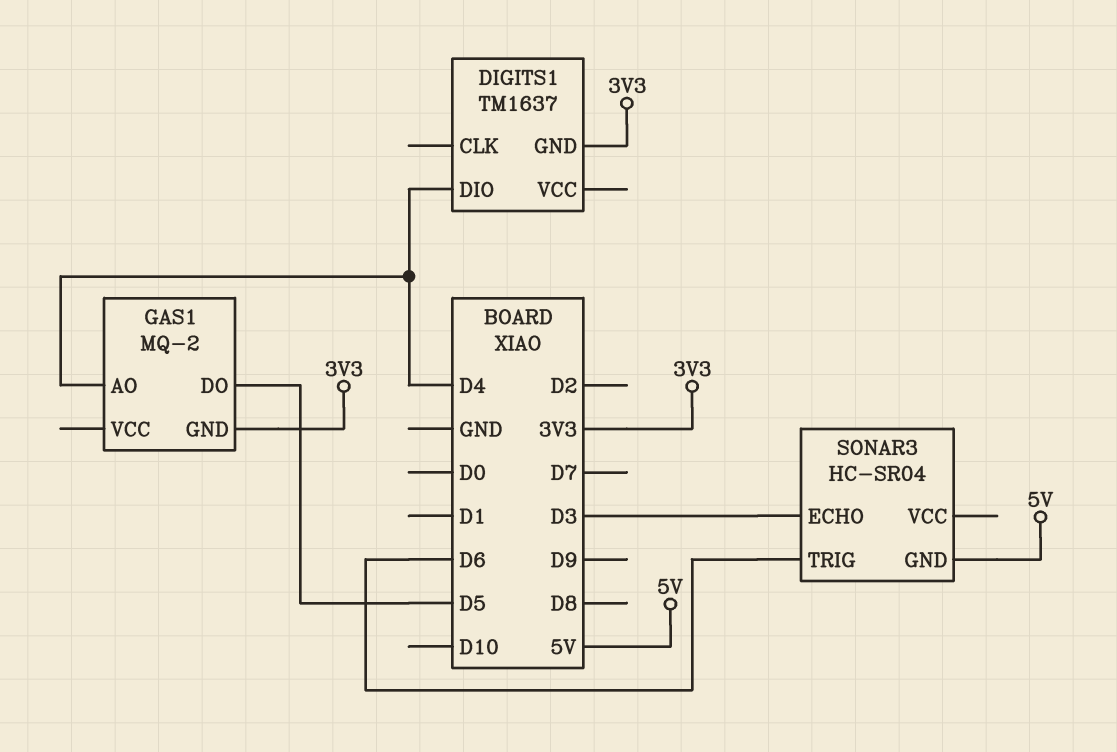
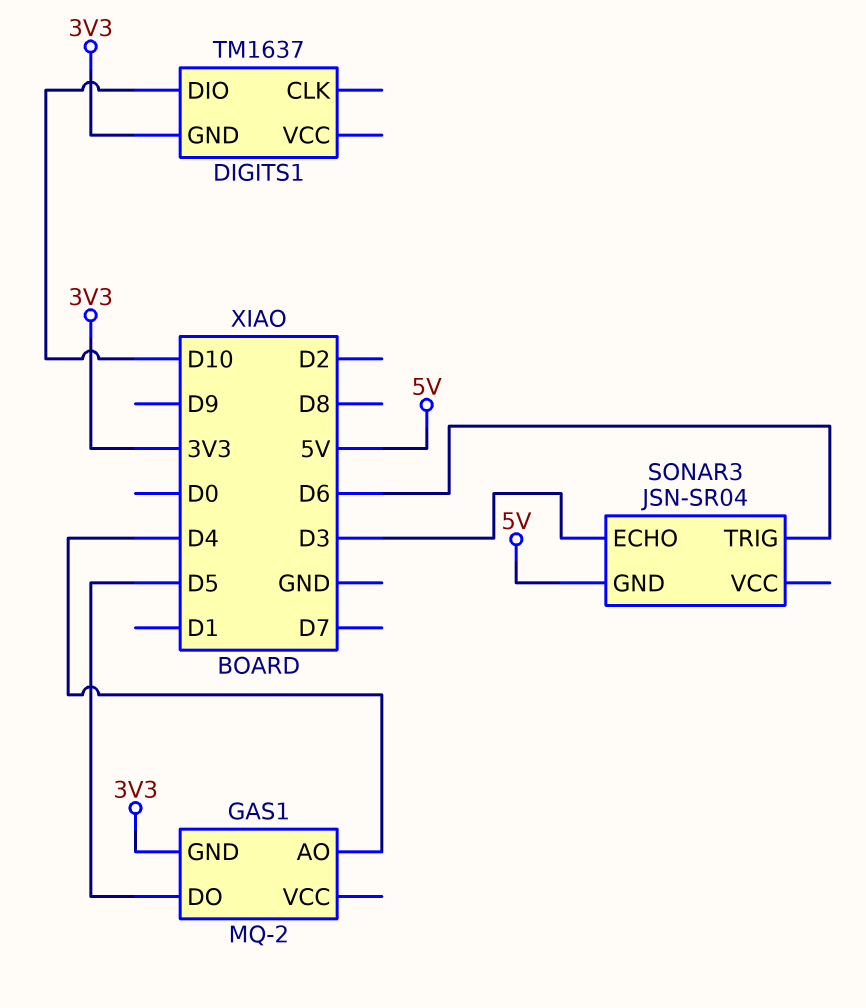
DIGITS1 pin DIO: D4 -> D10
SONAR3: HC-SR04 -> JSN-SR04

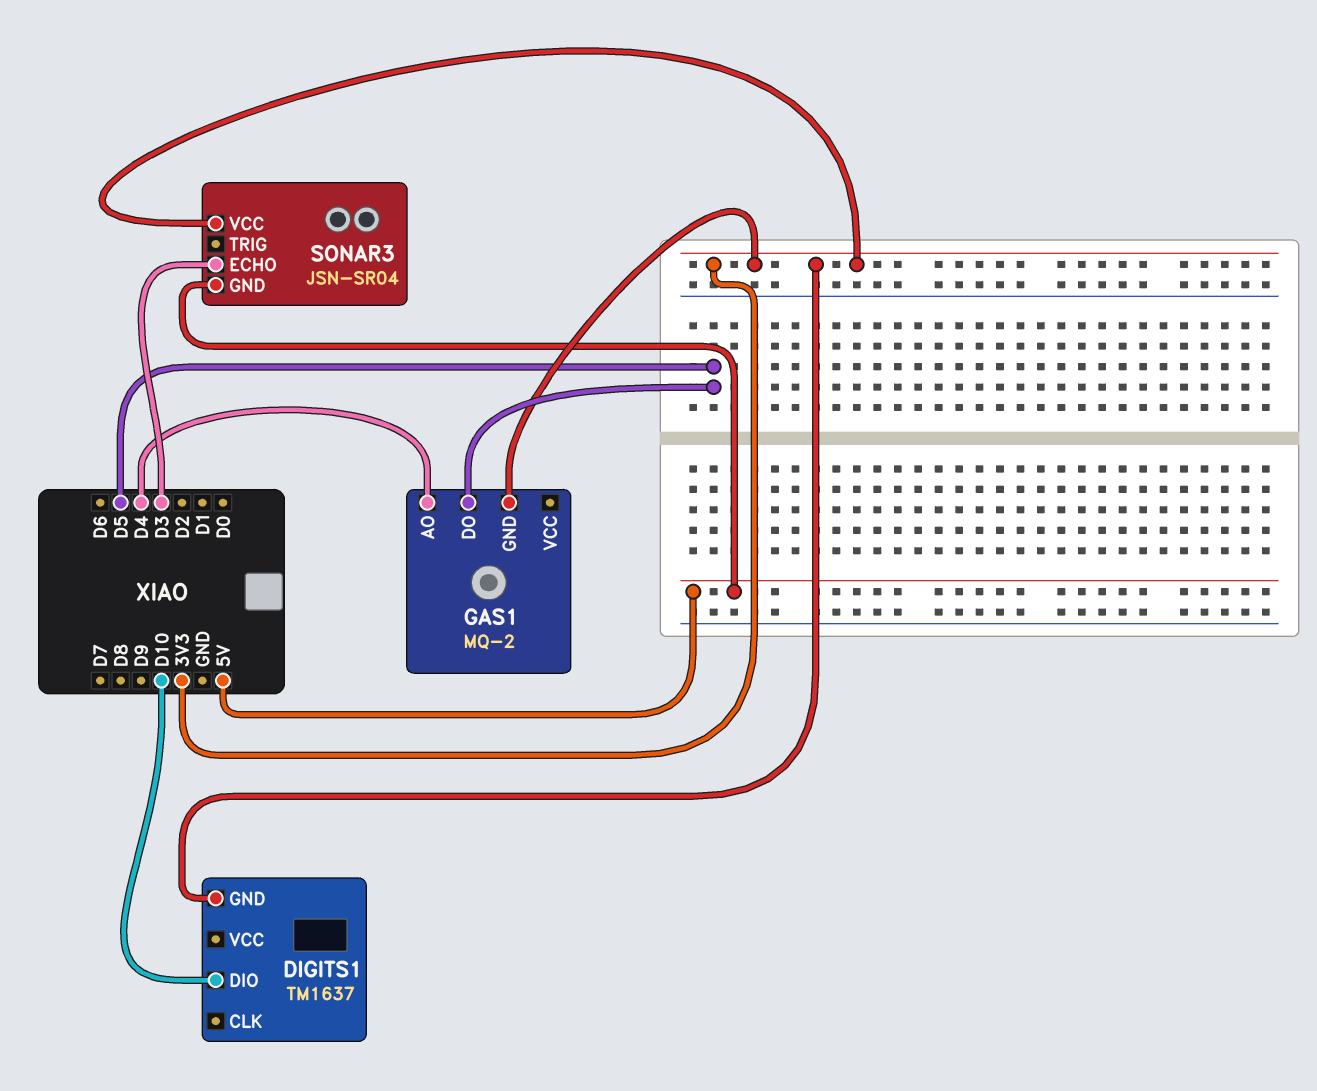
SONAR3 pin TRIG: D6 -> none
SONAR3 pin VCC: none -> 3V3

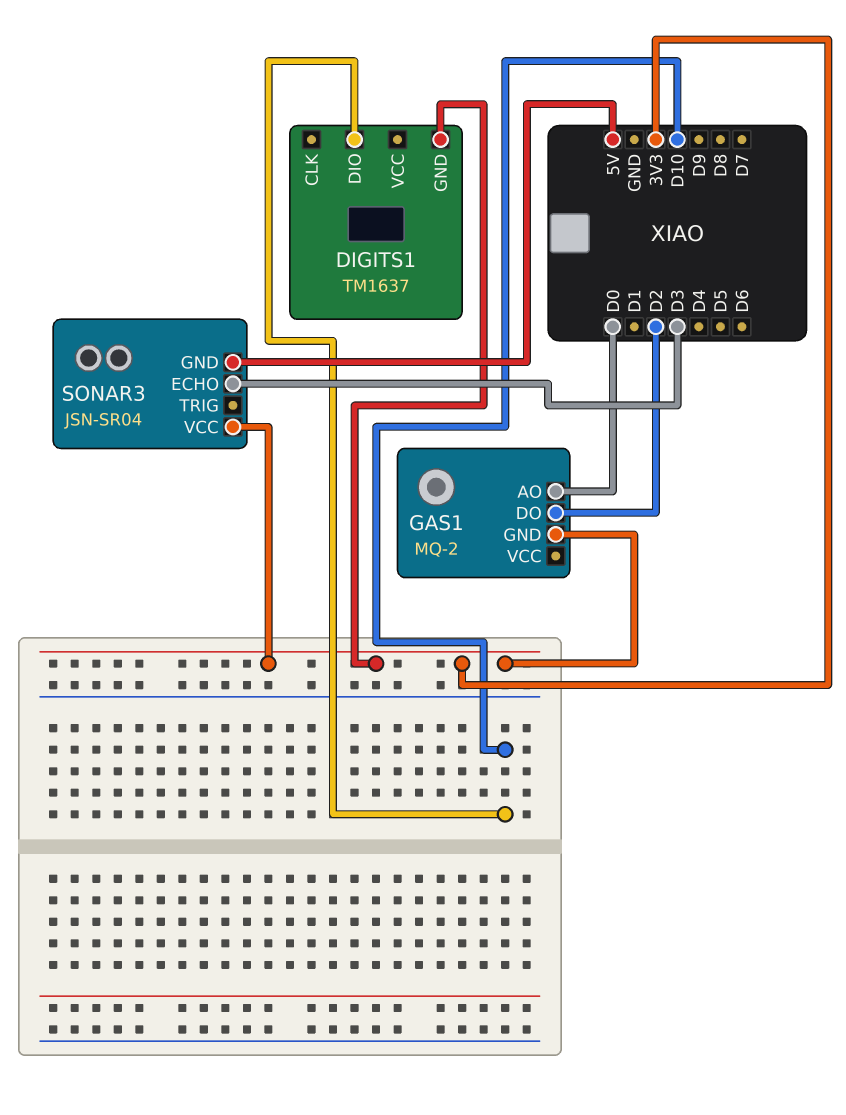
GAS1 pin AO: D4 -> D0
GAS1 pin DO: D5 -> D2

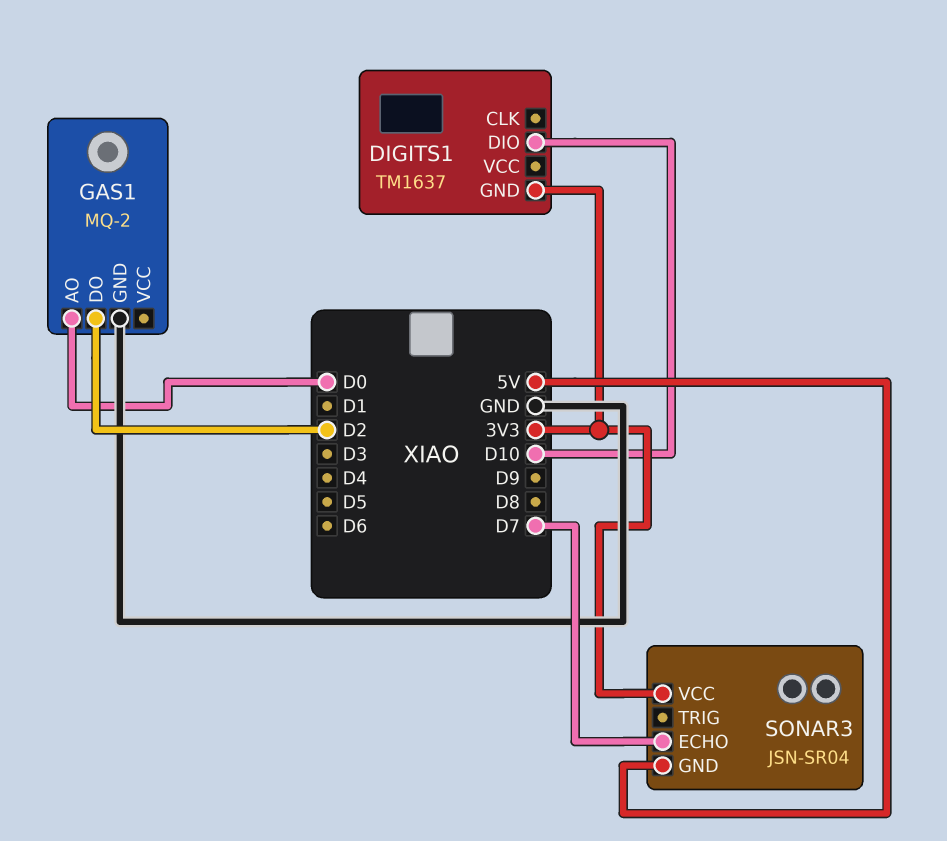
GAS1 pin GND: 3V3 -> GND
SONAR3 pin ECHO: D3 -> D7

